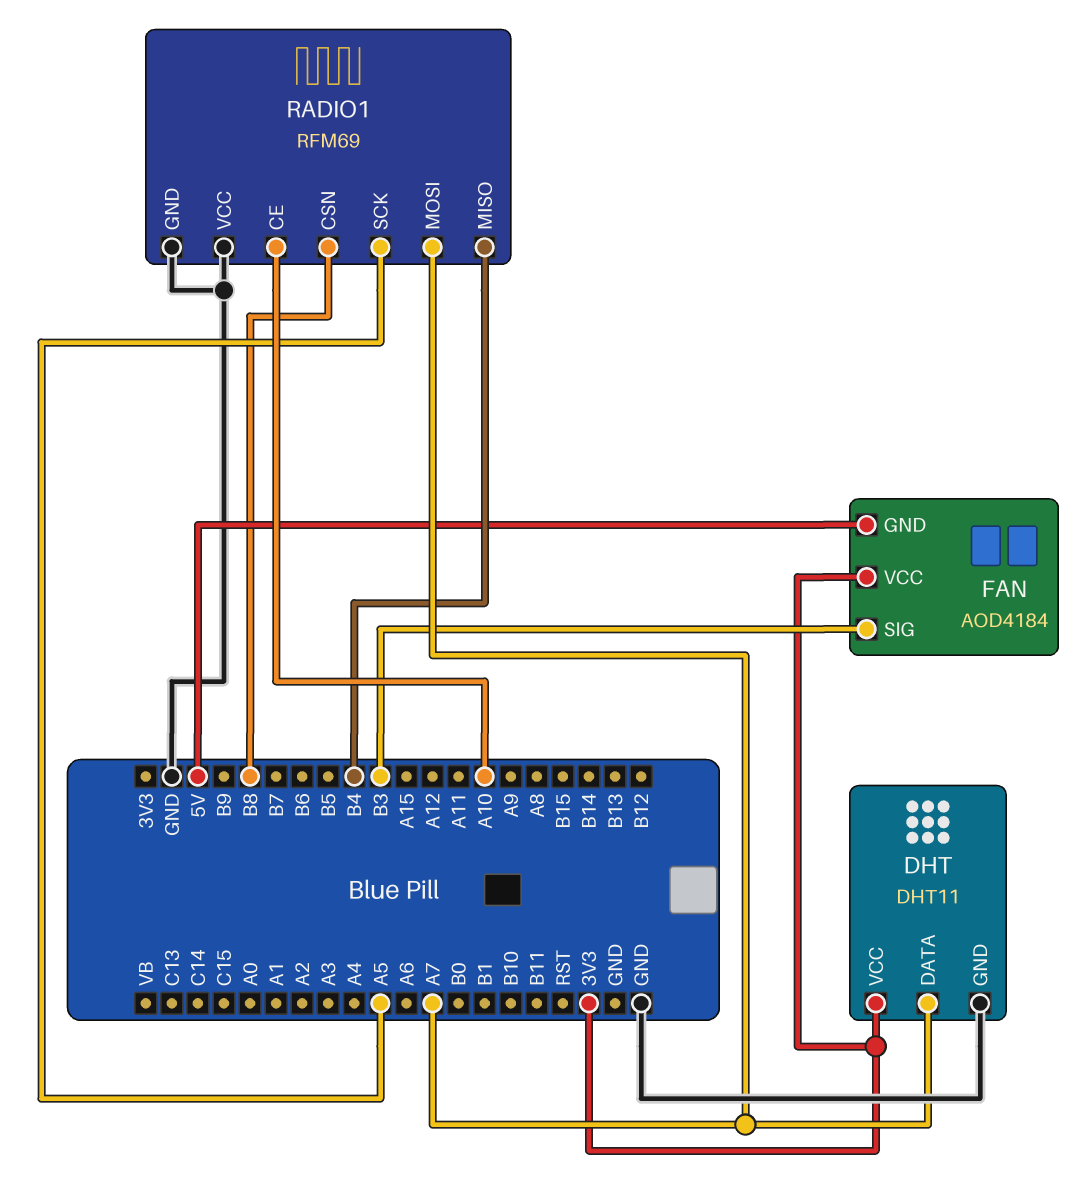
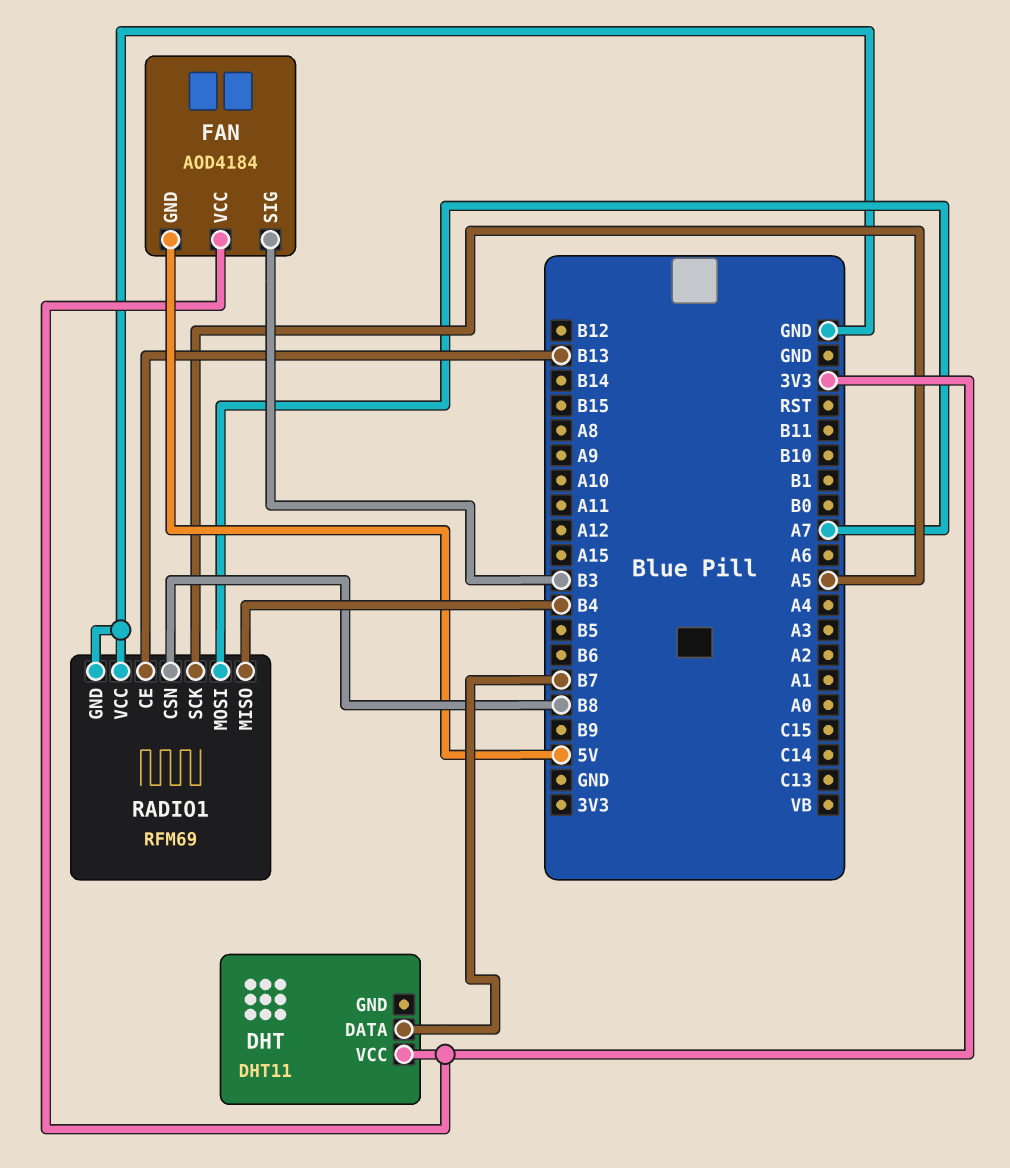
DHT pin DATA: A7 -> B7
DHT pin GND: GND -> none
RADIO1 pin CE: A10 -> B13

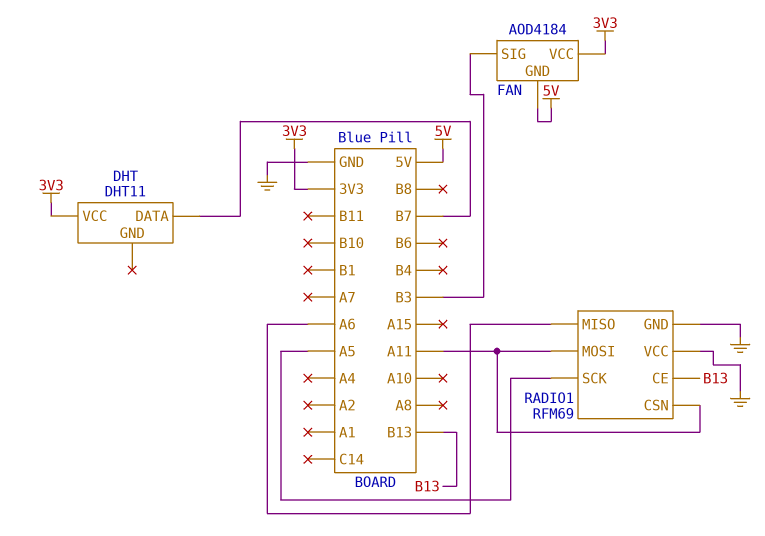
RADIO1 pin CSN: B8 -> A11
RADIO1 pin MISO: B4 -> A6
RADIO1 pin MOSI: A7 -> A11

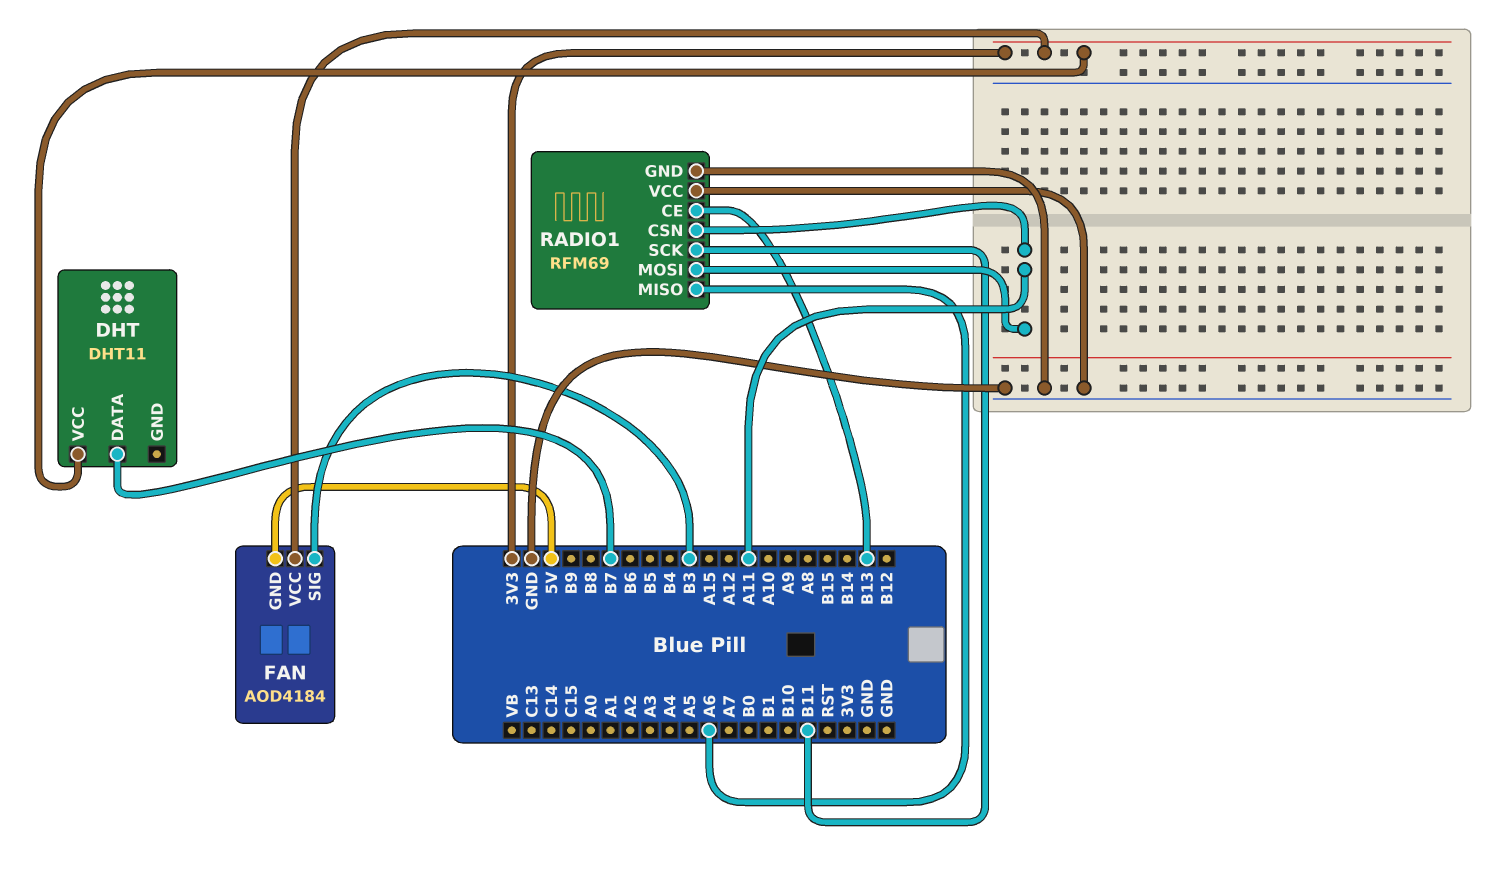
RADIO1 pin SCK: A5 -> B11

